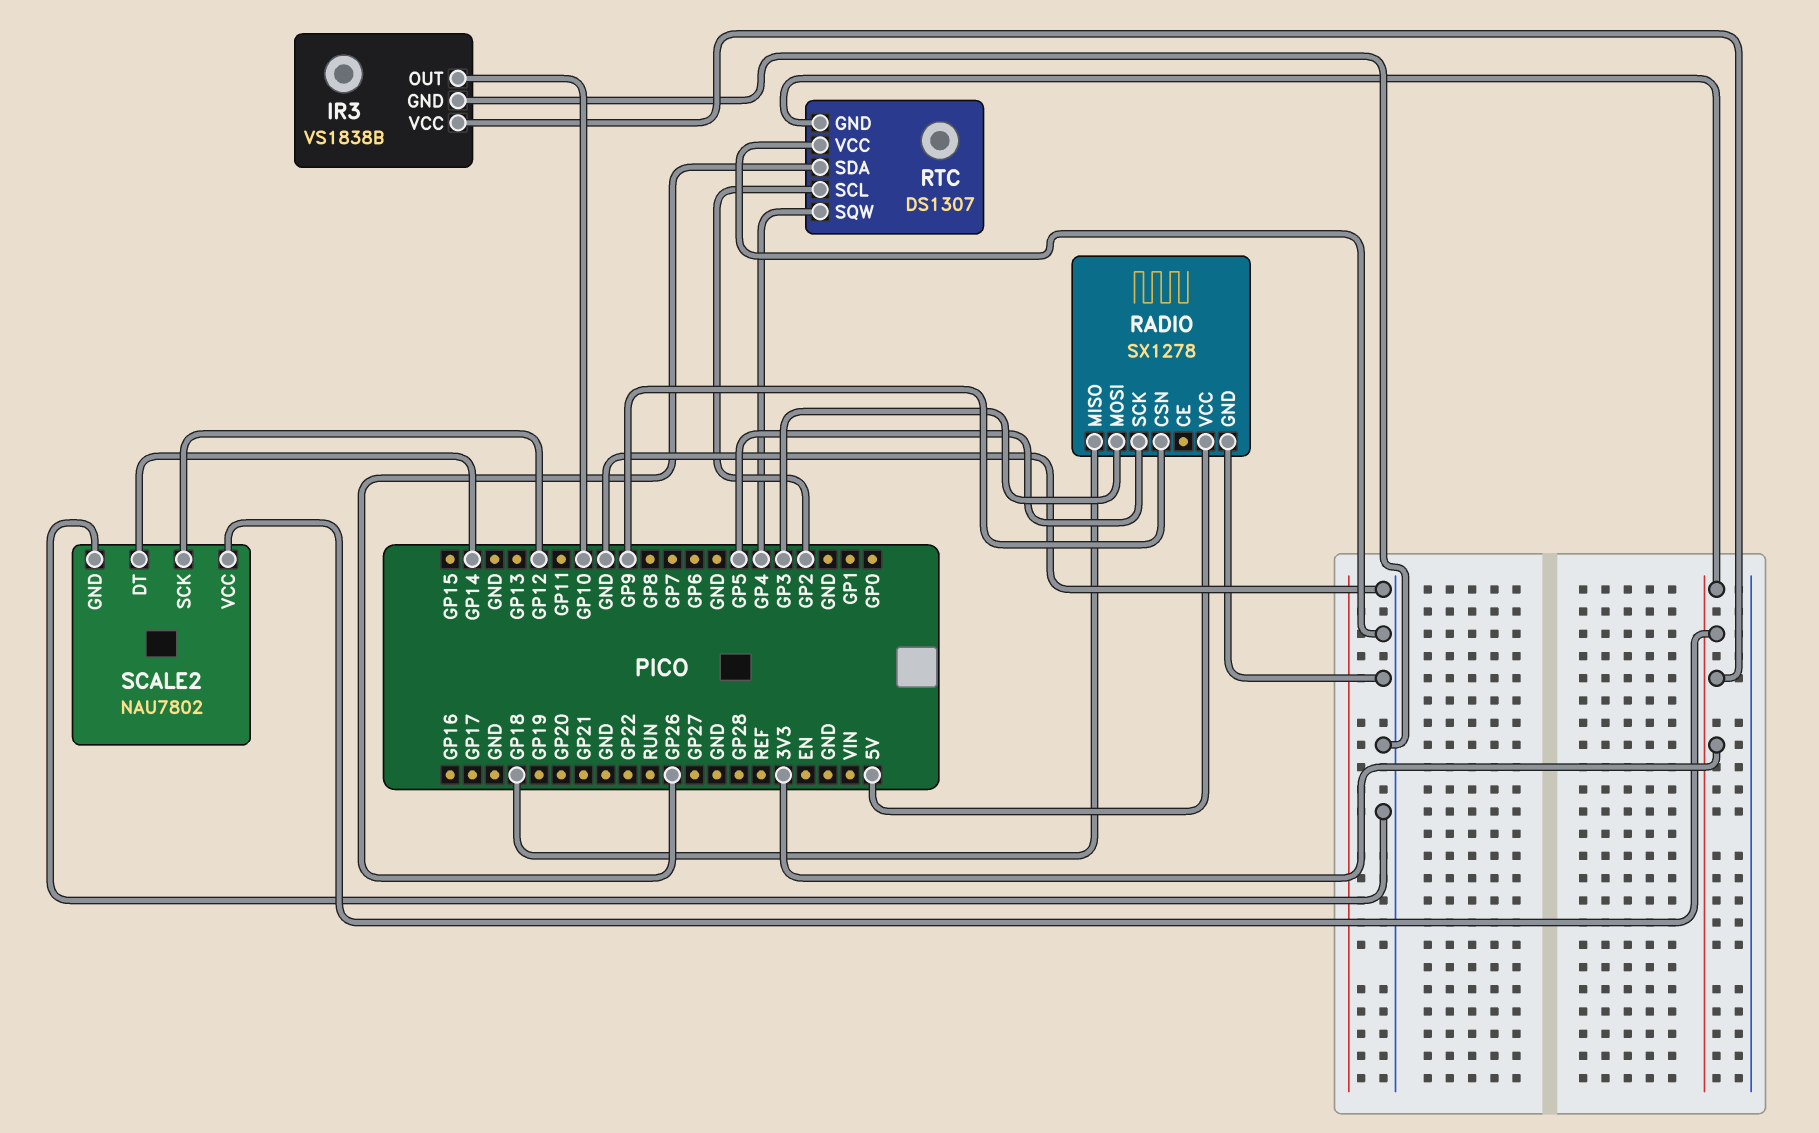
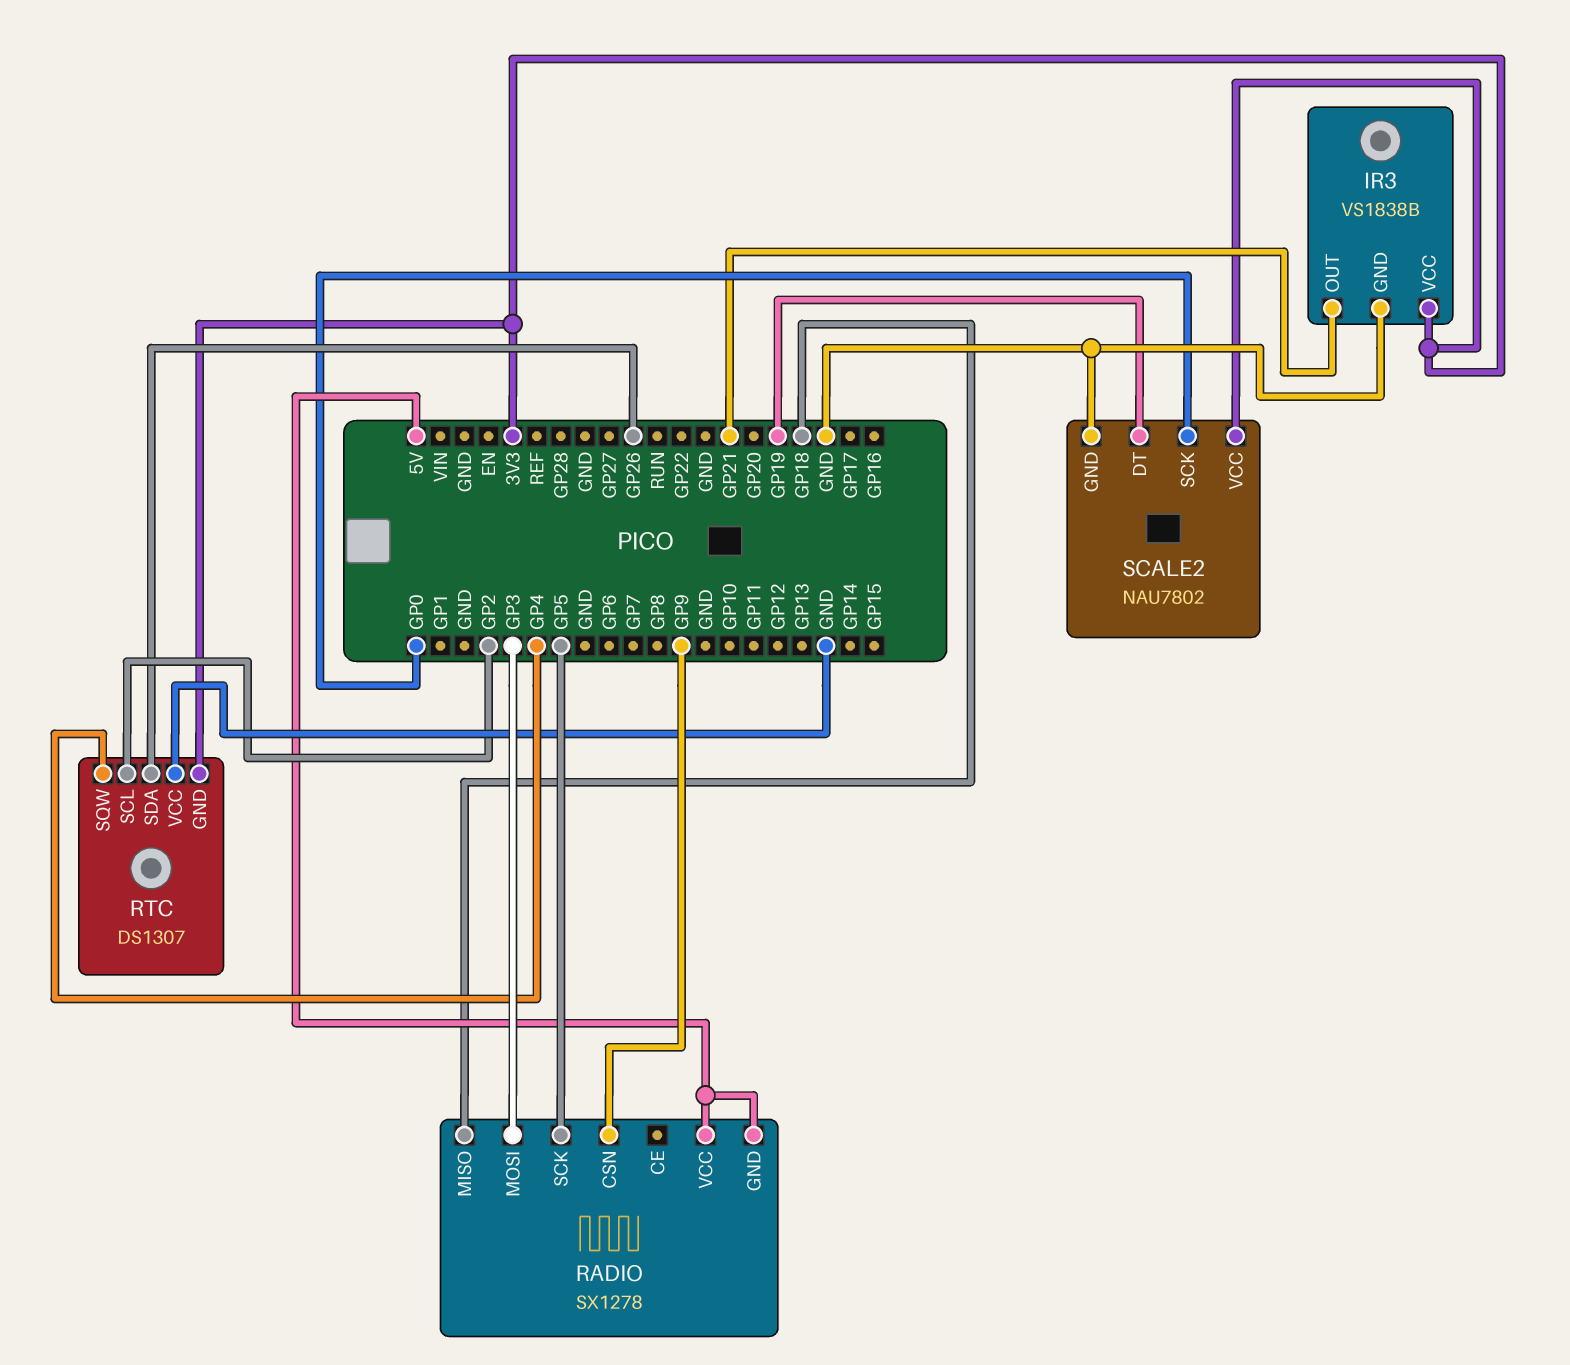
IR3 pin OUT: GP10 -> GP21
RADIO pin GND: GND -> 5V
SCALE2 pin DT: GP14 -> GP19
SCALE2 pin SCK: GP12 -> GP0

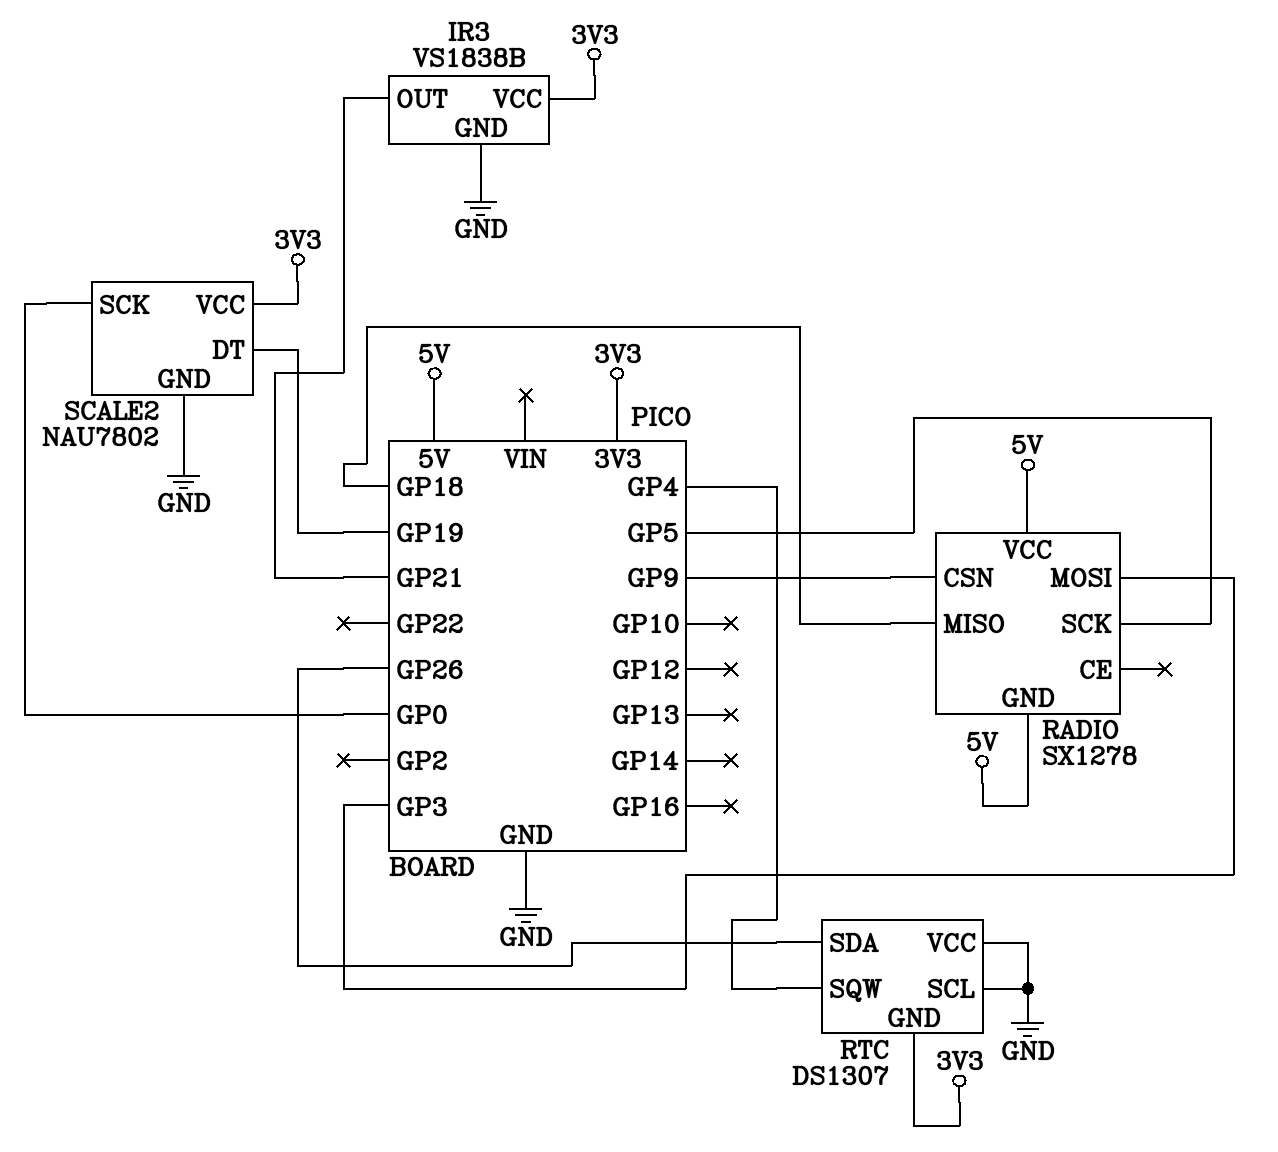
RTC pin SCL: GP2 -> GND

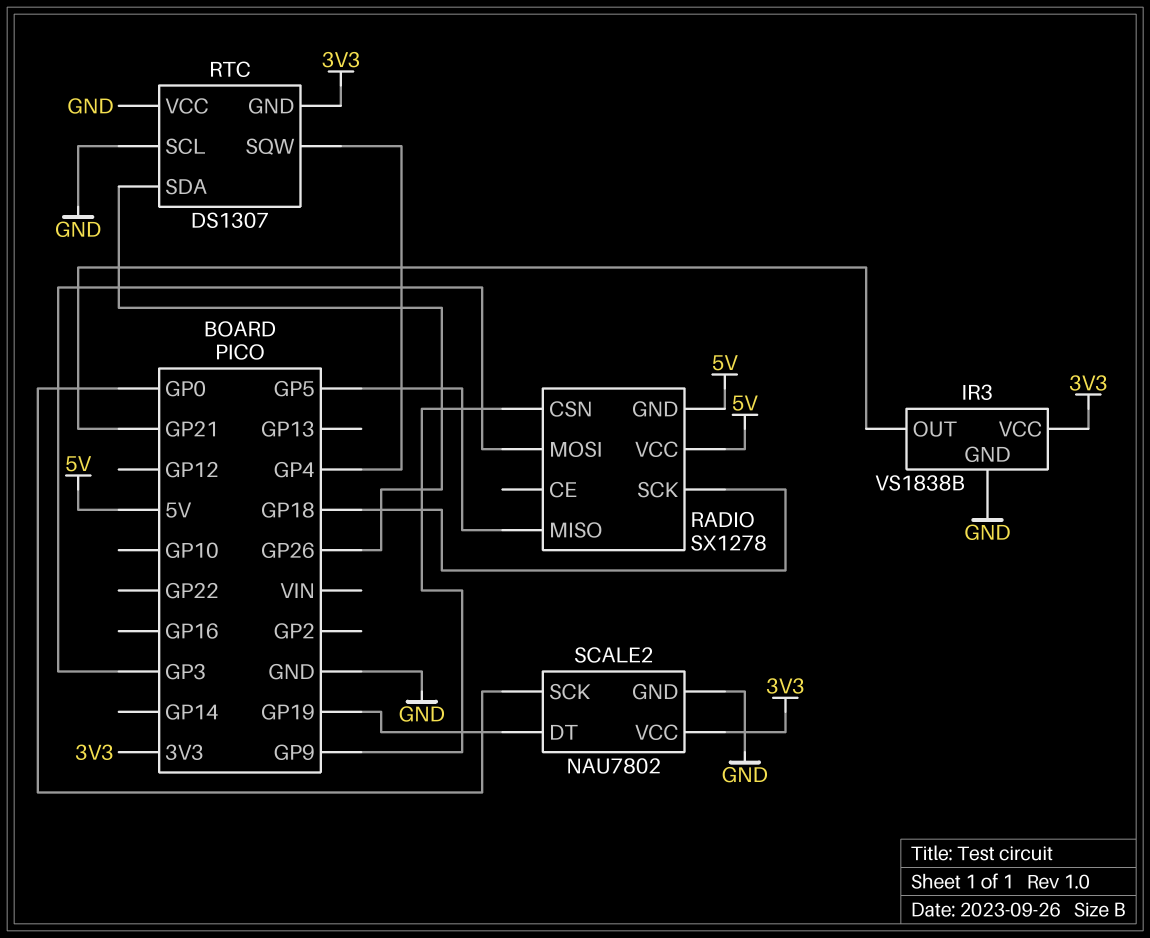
RADIO pin MISO: GP18 -> GP5
RADIO pin SCK: GP5 -> GP18

